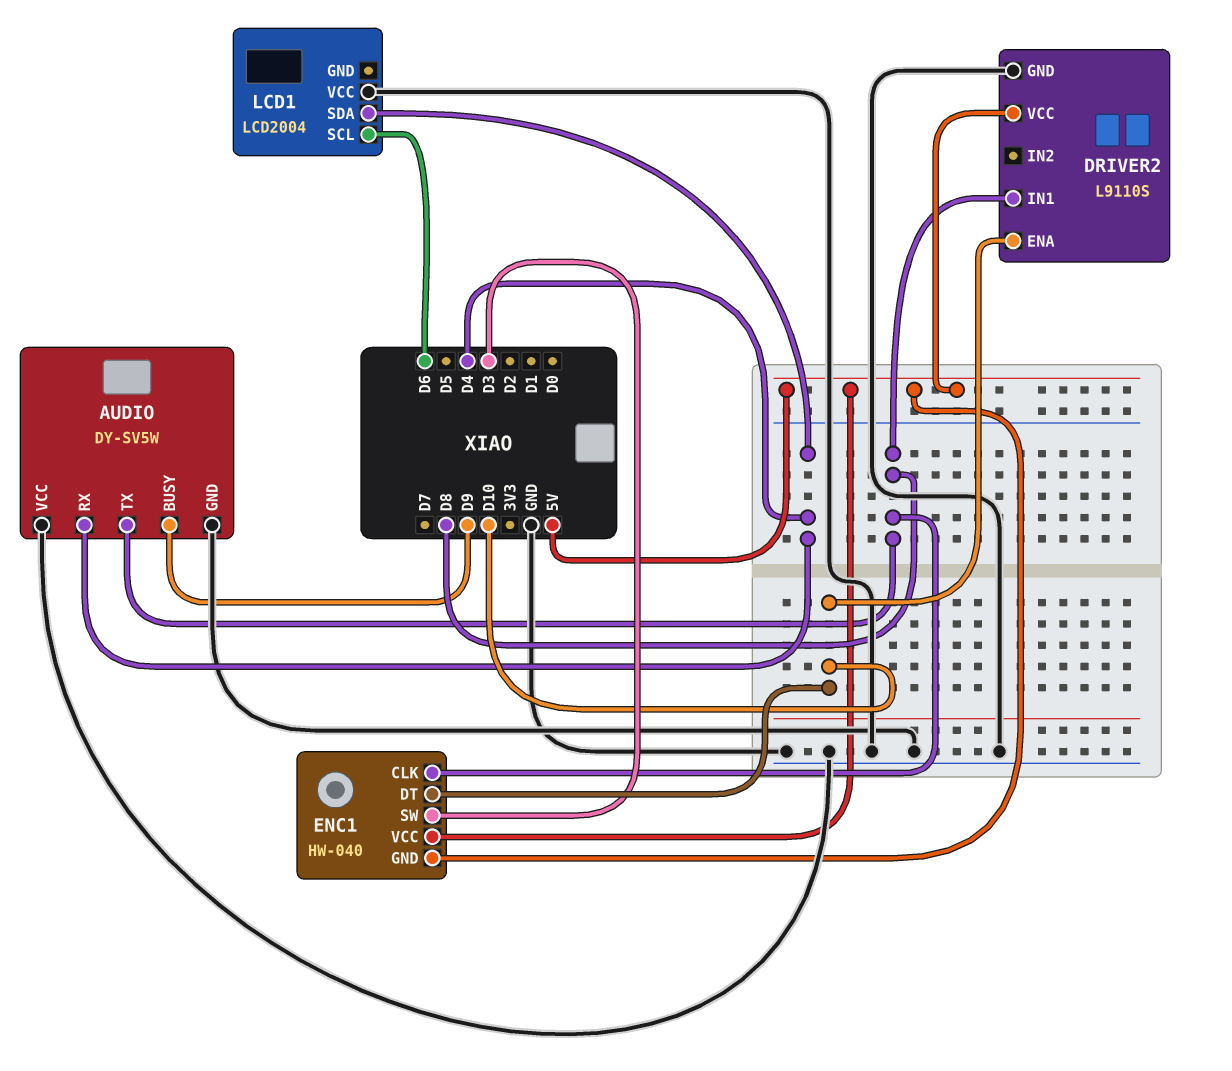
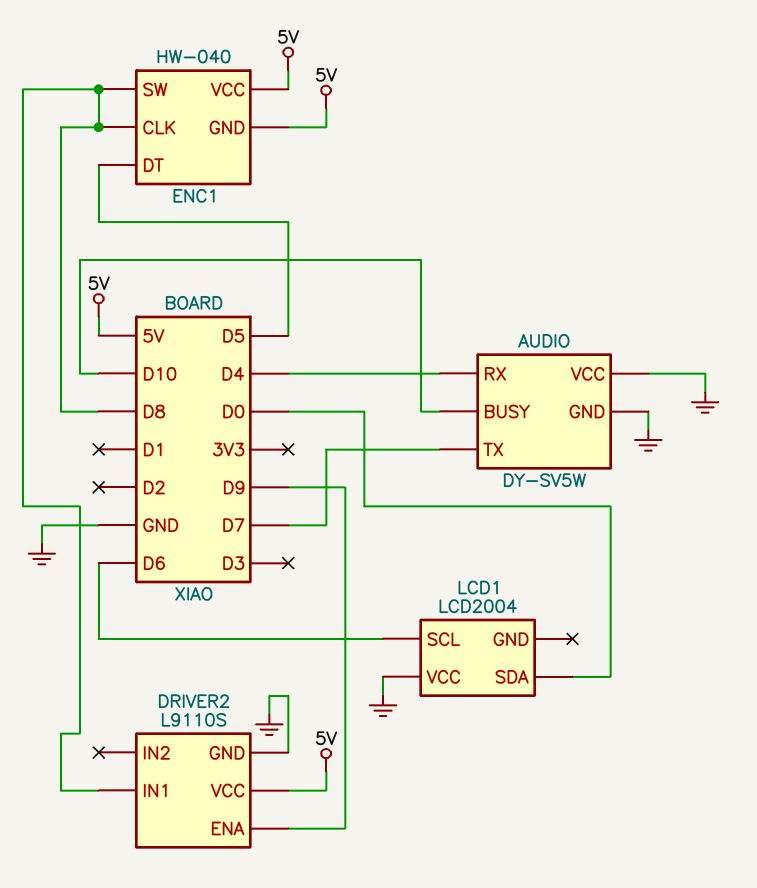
AUDIO pin BUSY: D9 -> D10
AUDIO pin TX: D8 -> D7
DRIVER2 pin ENA: D10 -> D9
ENC1 pin DT: D10 -> D5
ENC1 pin SW: D3 -> D8
LCD1 pin SDA: D4 -> D0

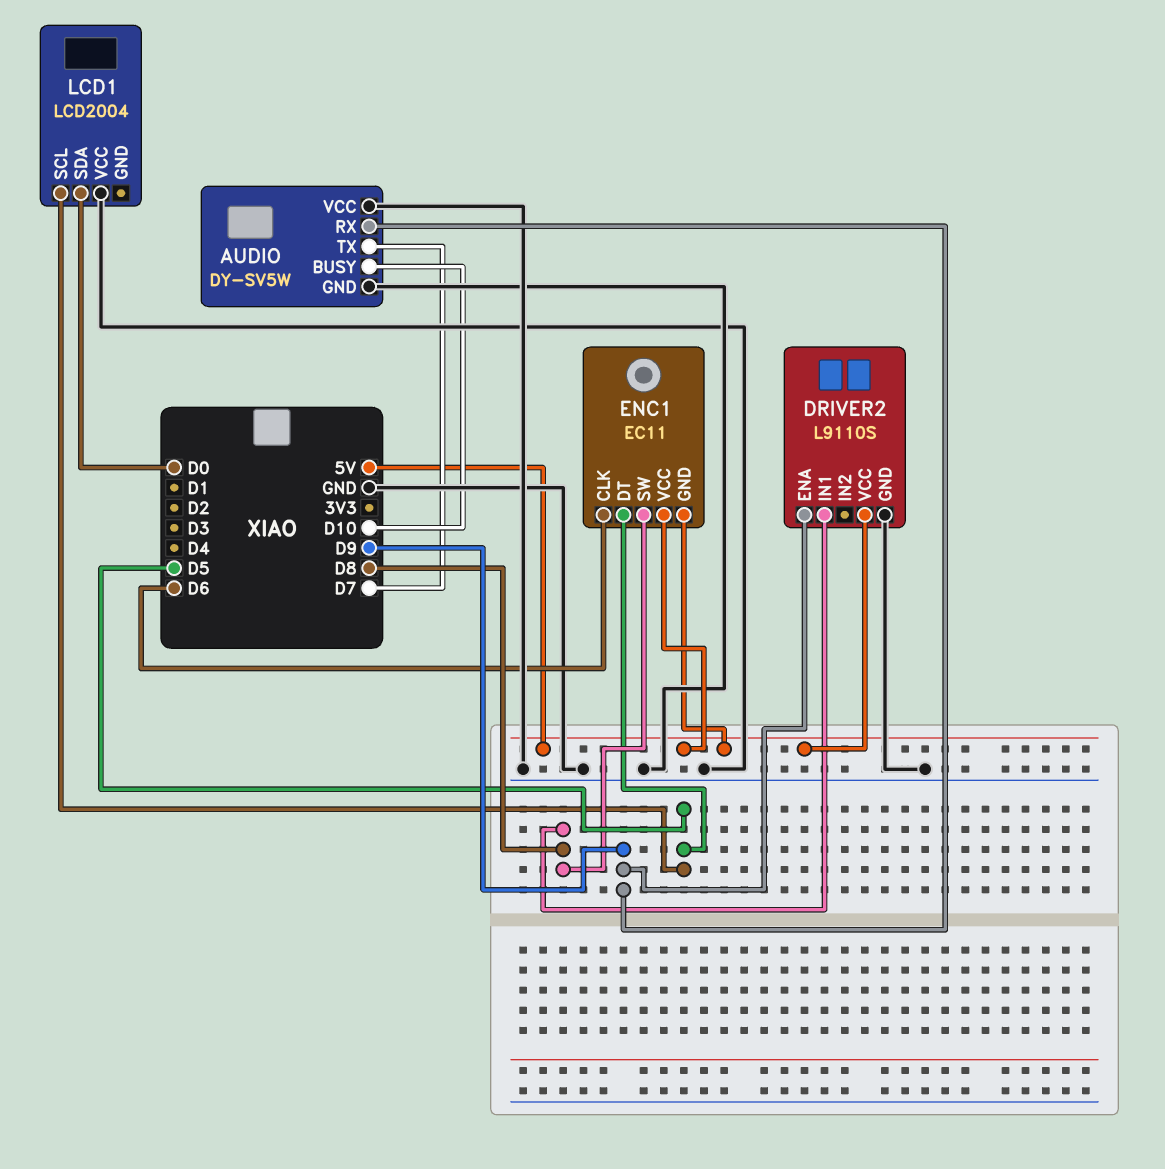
AUDIO pin RX: D4 -> D9
ENC1: HW-040 -> EC11
ENC1 pin CLK: D8 -> D6
LCD1 pin SCL: D6 -> D5

